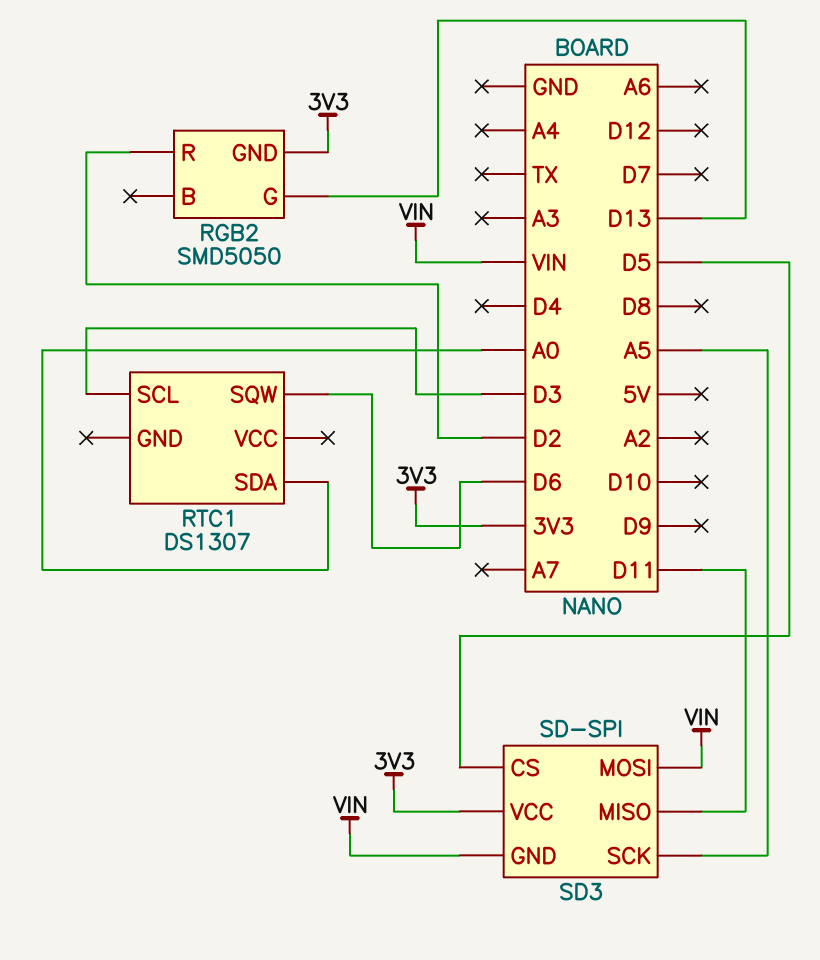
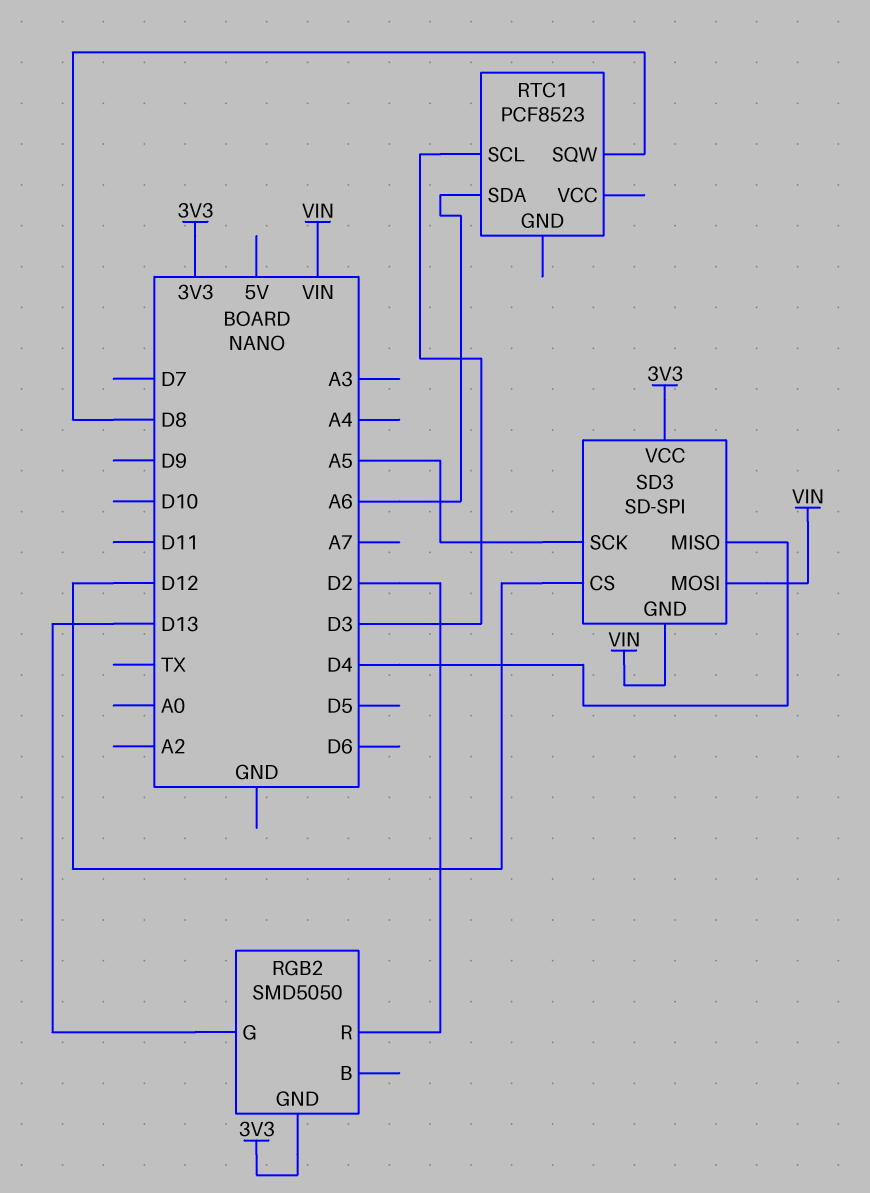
RTC1: DS1307 -> PCF8523
RTC1 pin SDA: A0 -> A6
RTC1 pin SQW: D6 -> D8
SD3 pin CS: D5 -> D12
SD3 pin MISO: D11 -> D4

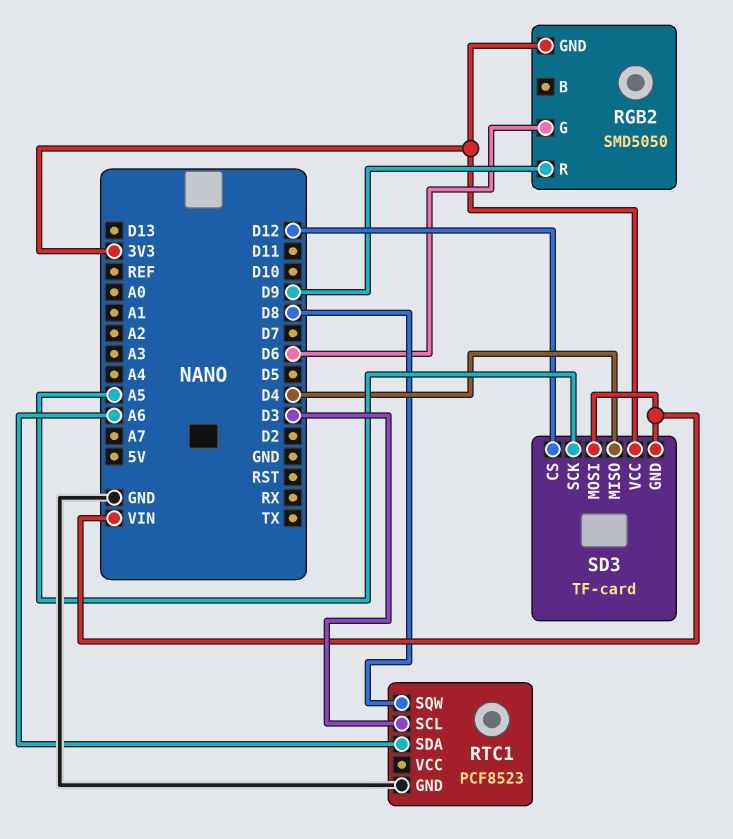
RGB2 pin G: D13 -> D6
RGB2 pin R: D2 -> D9
RTC1 pin GND: none -> GND
SD3: SD-SPI -> TF-card

